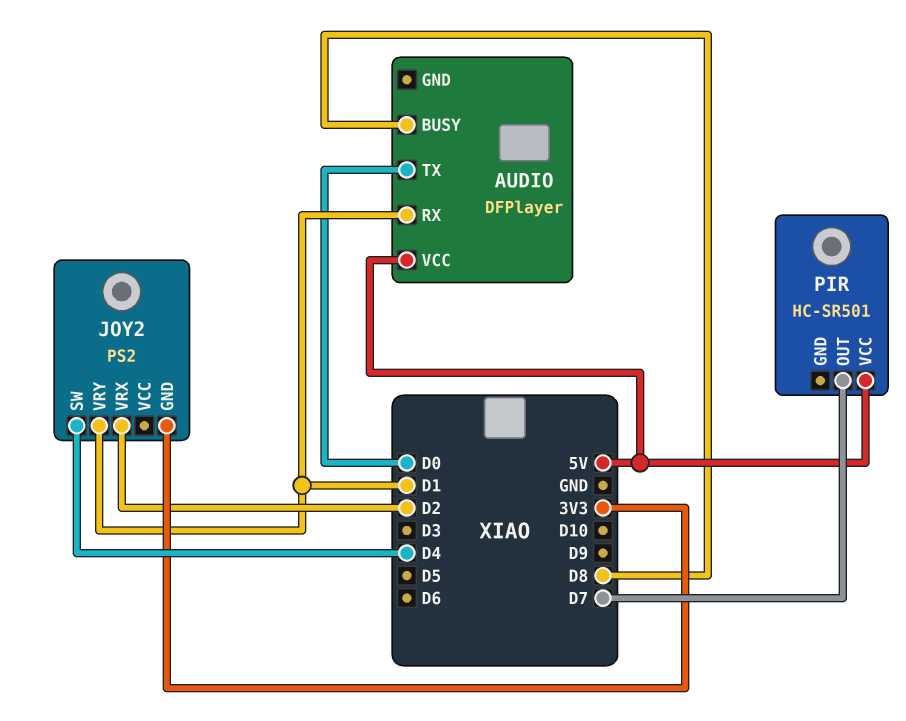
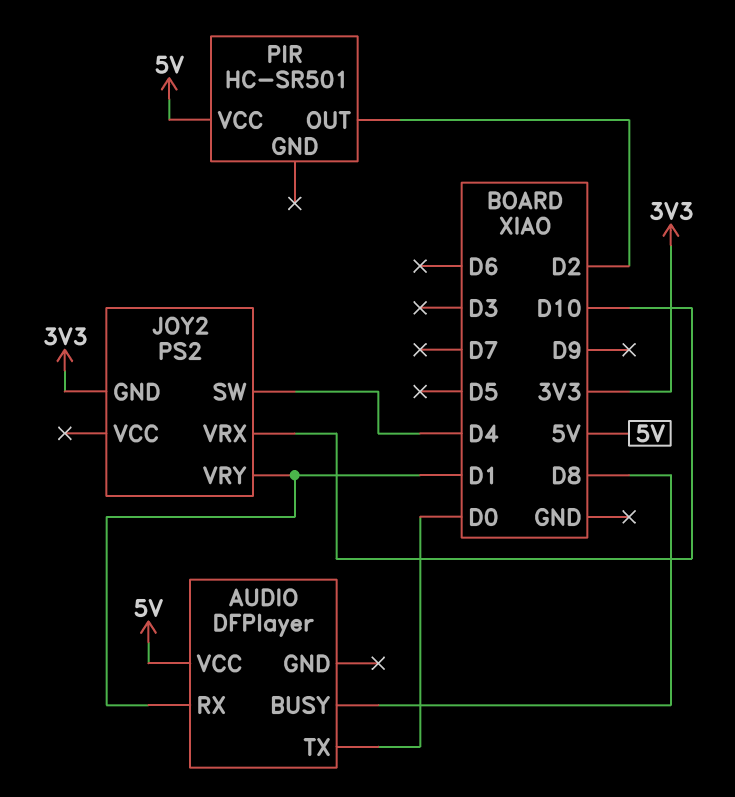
JOY2 pin VRX: D2 -> D10
PIR pin OUT: D7 -> D2

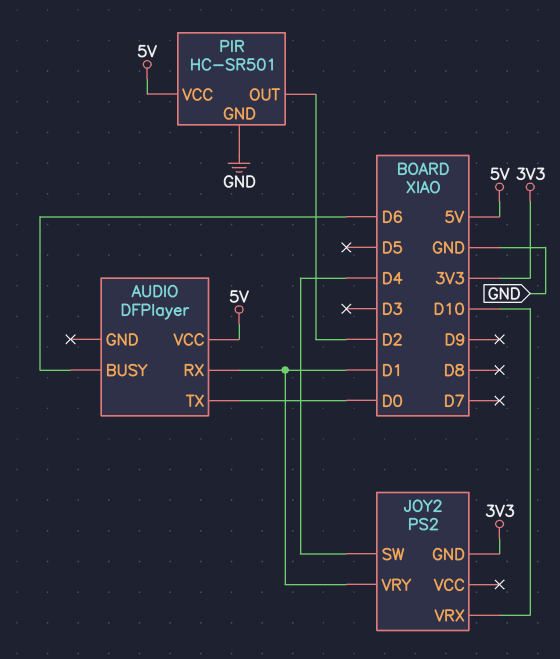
AUDIO pin BUSY: D8 -> D6
PIR pin GND: none -> GND

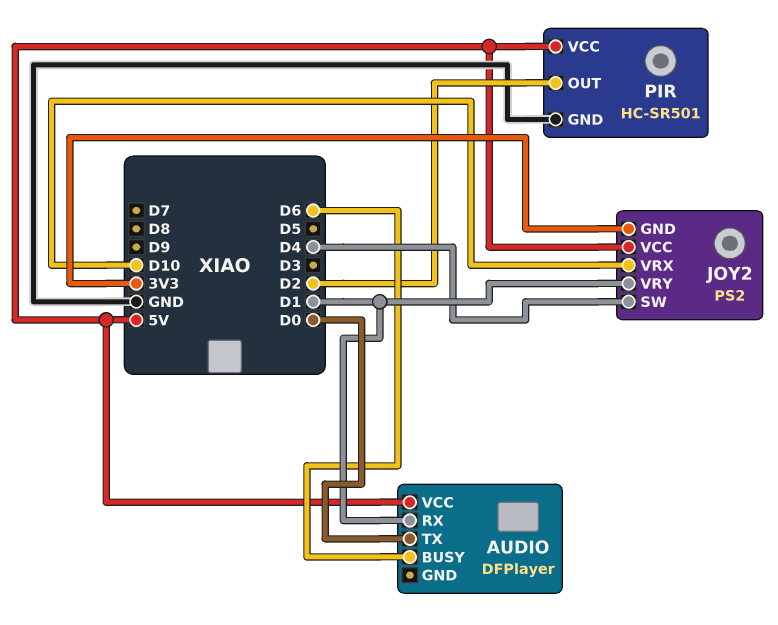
JOY2 pin VCC: none -> 5V

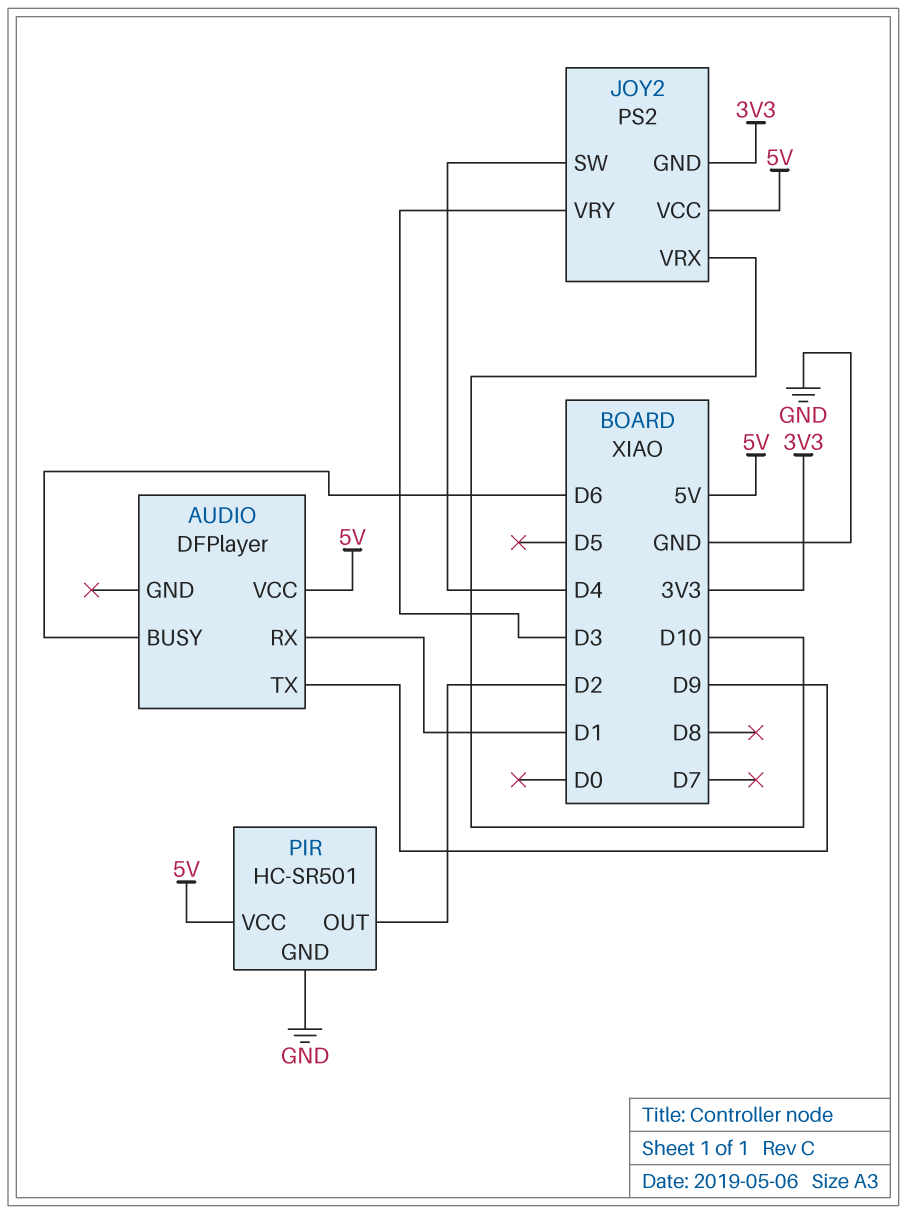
AUDIO pin TX: D0 -> D9
JOY2 pin VRY: D1 -> D3

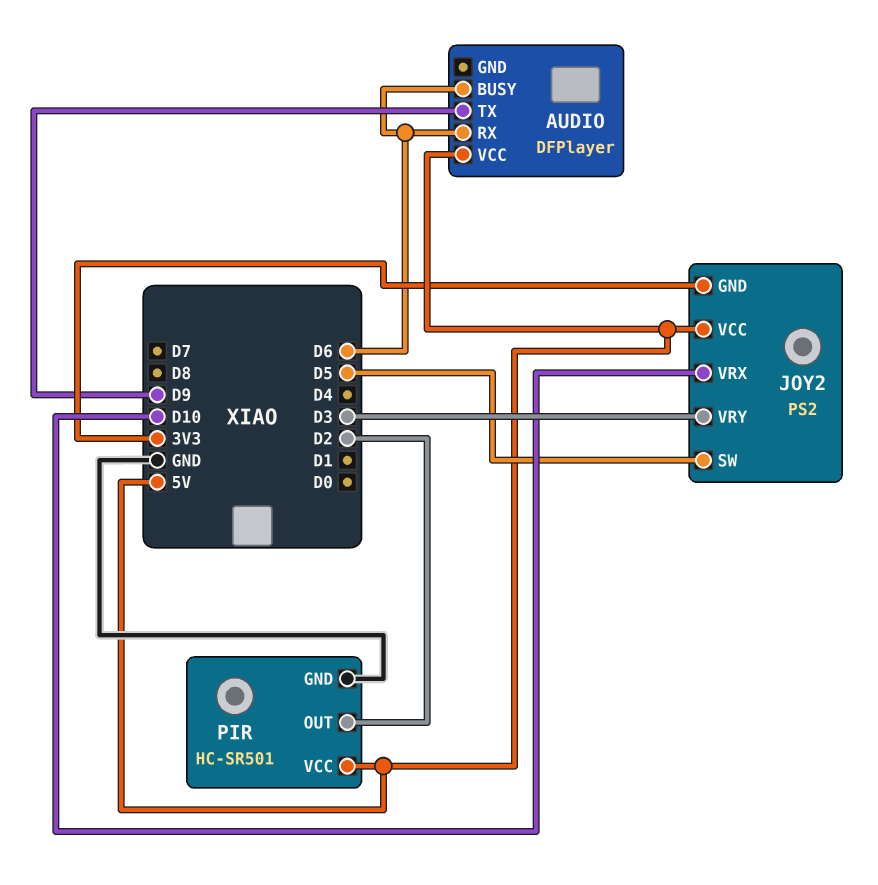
AUDIO pin RX: D1 -> D6
JOY2 pin SW: D4 -> D5

